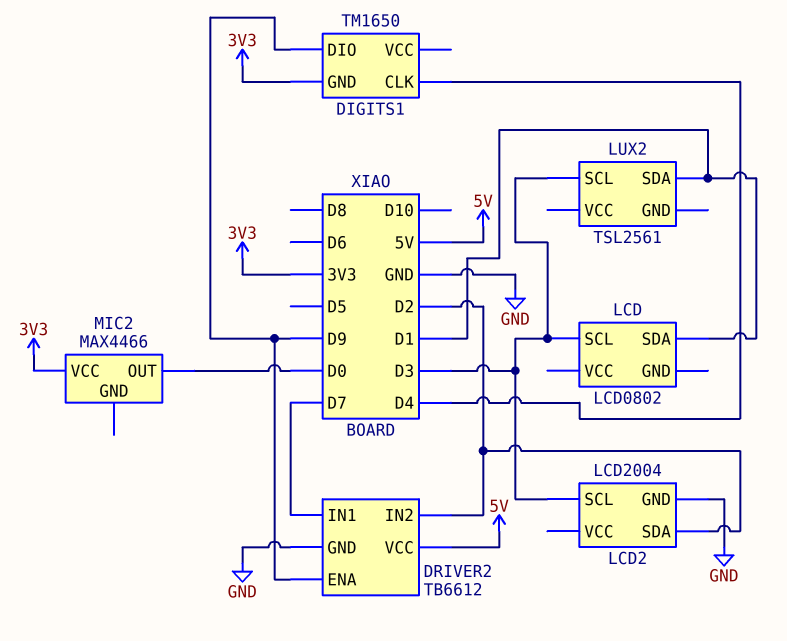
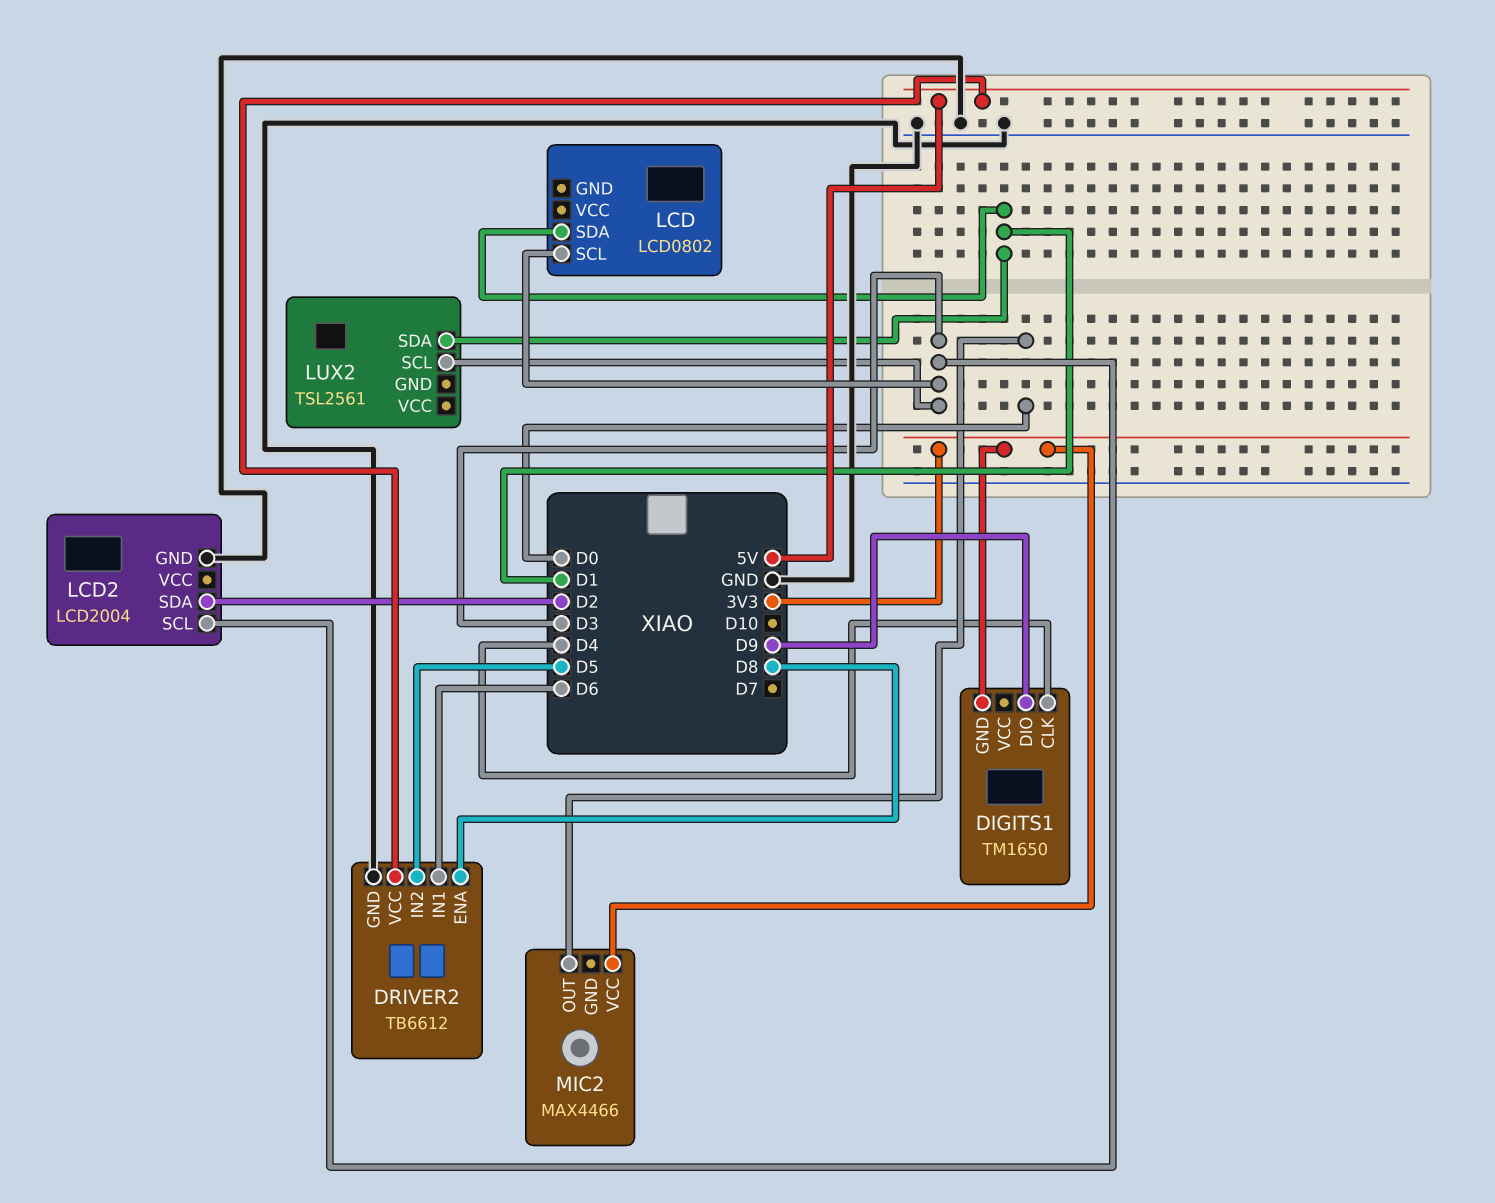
DRIVER2 pin ENA: D9 -> D8
DRIVER2 pin IN1: D7 -> D6
DRIVER2 pin IN2: D2 -> D5

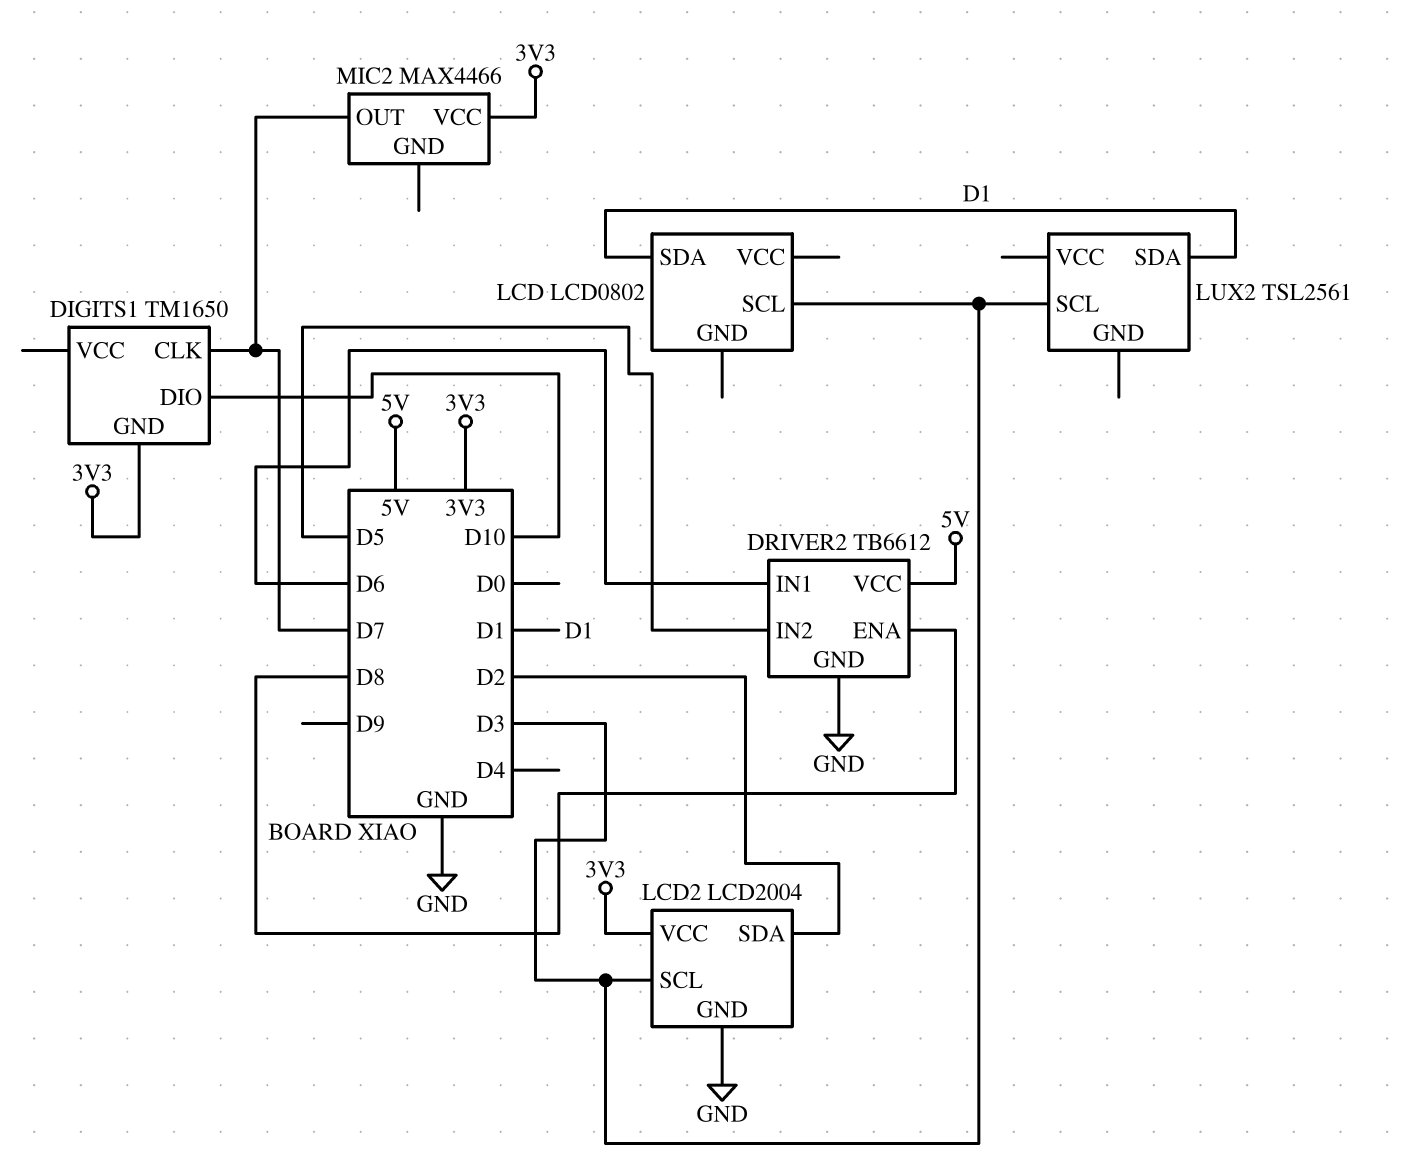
DIGITS1 pin CLK: D4 -> D7
DIGITS1 pin DIO: D9 -> D10
LCD2 pin VCC: none -> 3V3
MIC2 pin OUT: D0 -> D7

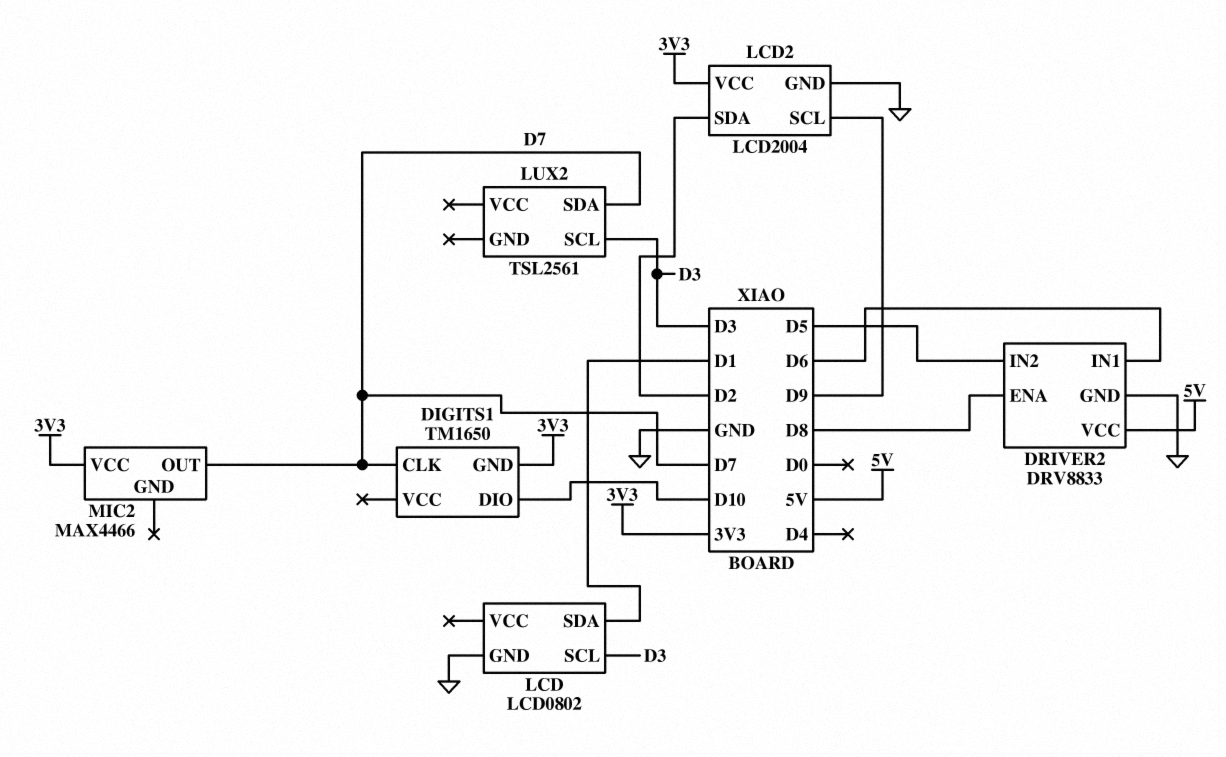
DRIVER2: TB6612 -> DRV8833
LCD pin GND: none -> GND
LCD2 pin SCL: D3 -> D9
LUX2 pin SDA: D1 -> D7

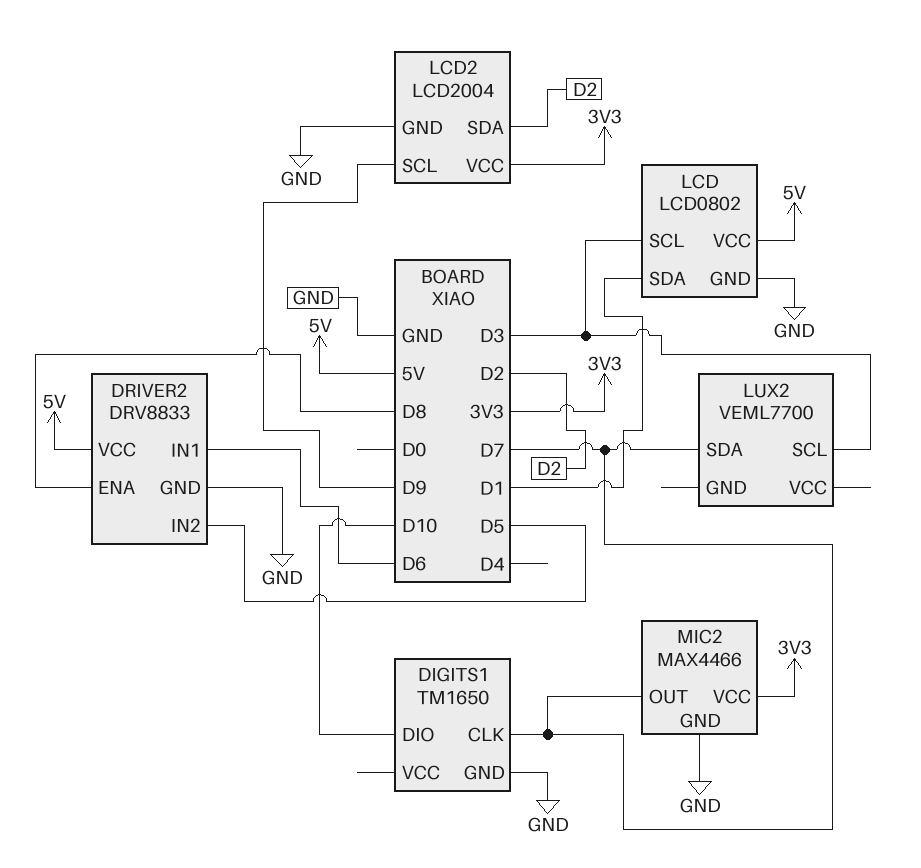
DIGITS1 pin GND: 3V3 -> GND
LCD pin VCC: none -> 5V
LUX2: TSL2561 -> VEML7700
MIC2 pin GND: none -> GND

